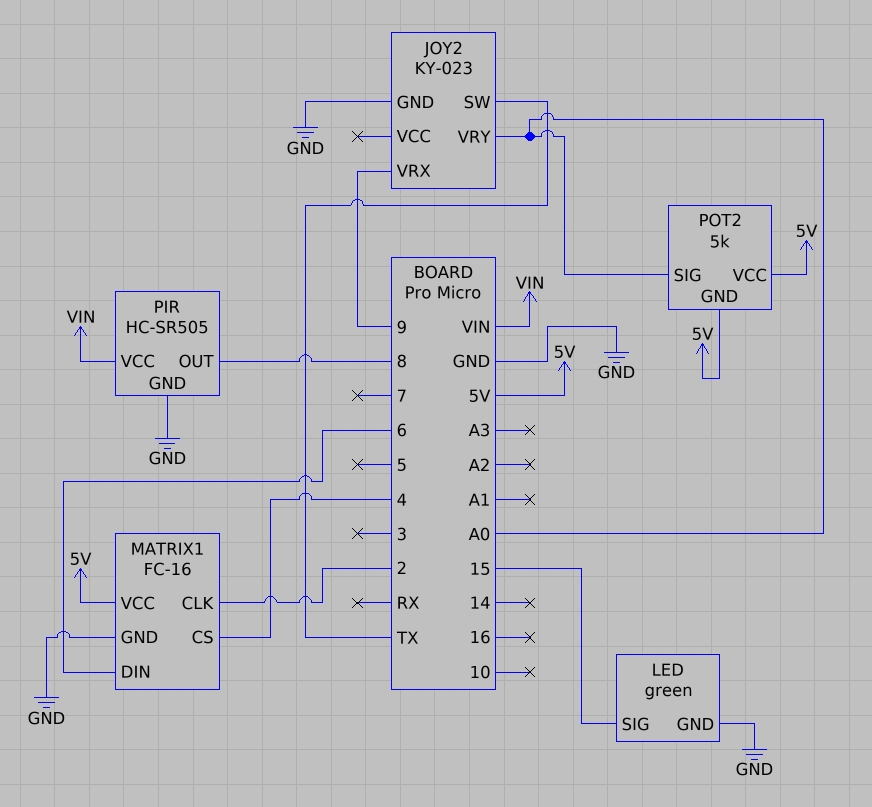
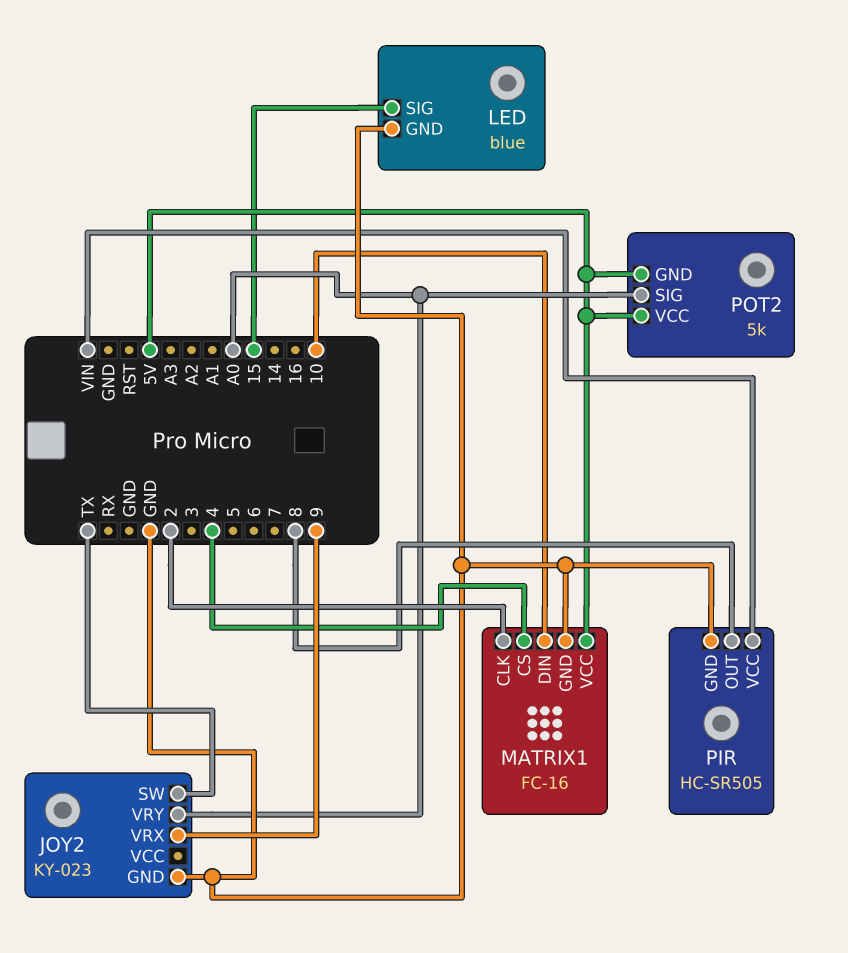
LED: green -> blue
MATRIX1 pin DIN: 6 -> 10

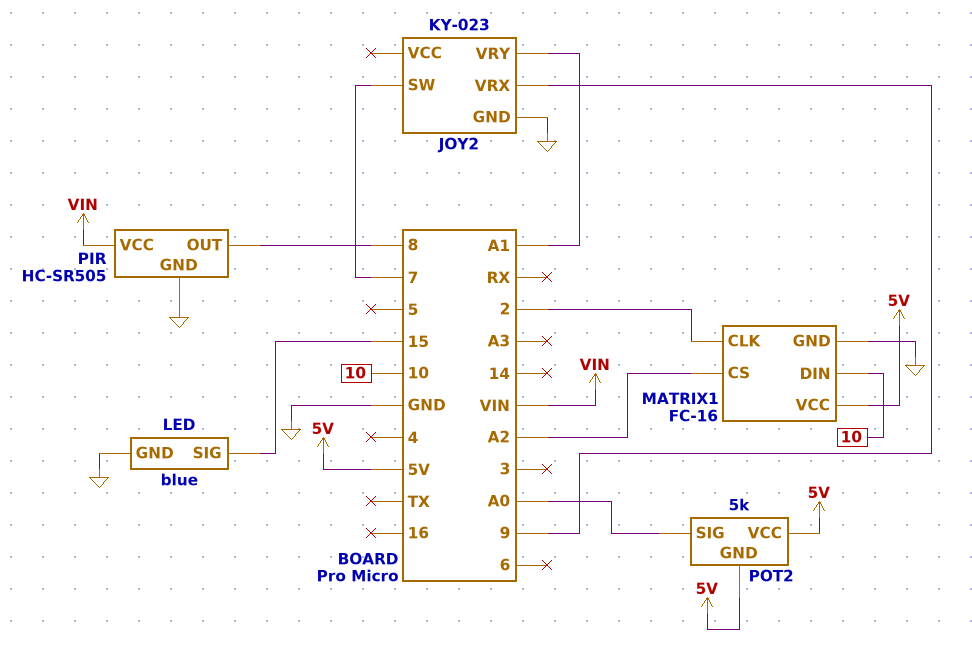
JOY2 pin SW: TX -> 7
JOY2 pin VRY: A0 -> A1
MATRIX1 pin CS: 4 -> A2

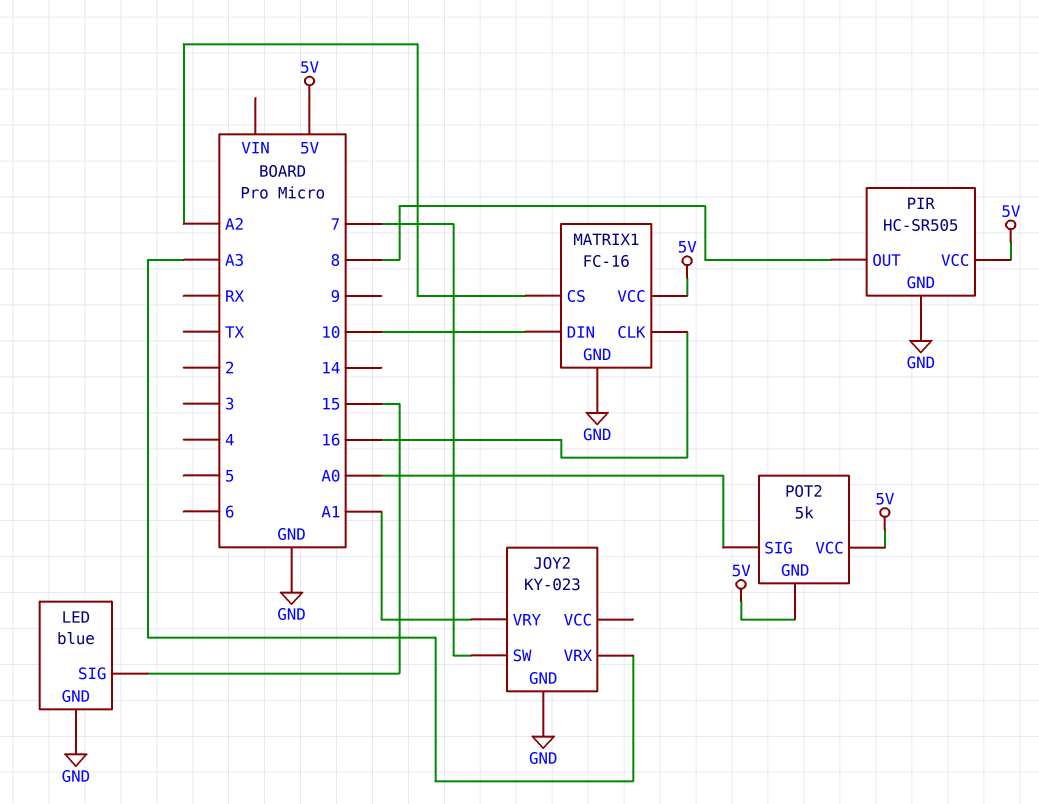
JOY2 pin VRX: 9 -> A3
MATRIX1 pin CLK: 2 -> 16
PIR pin VCC: VIN -> 5V

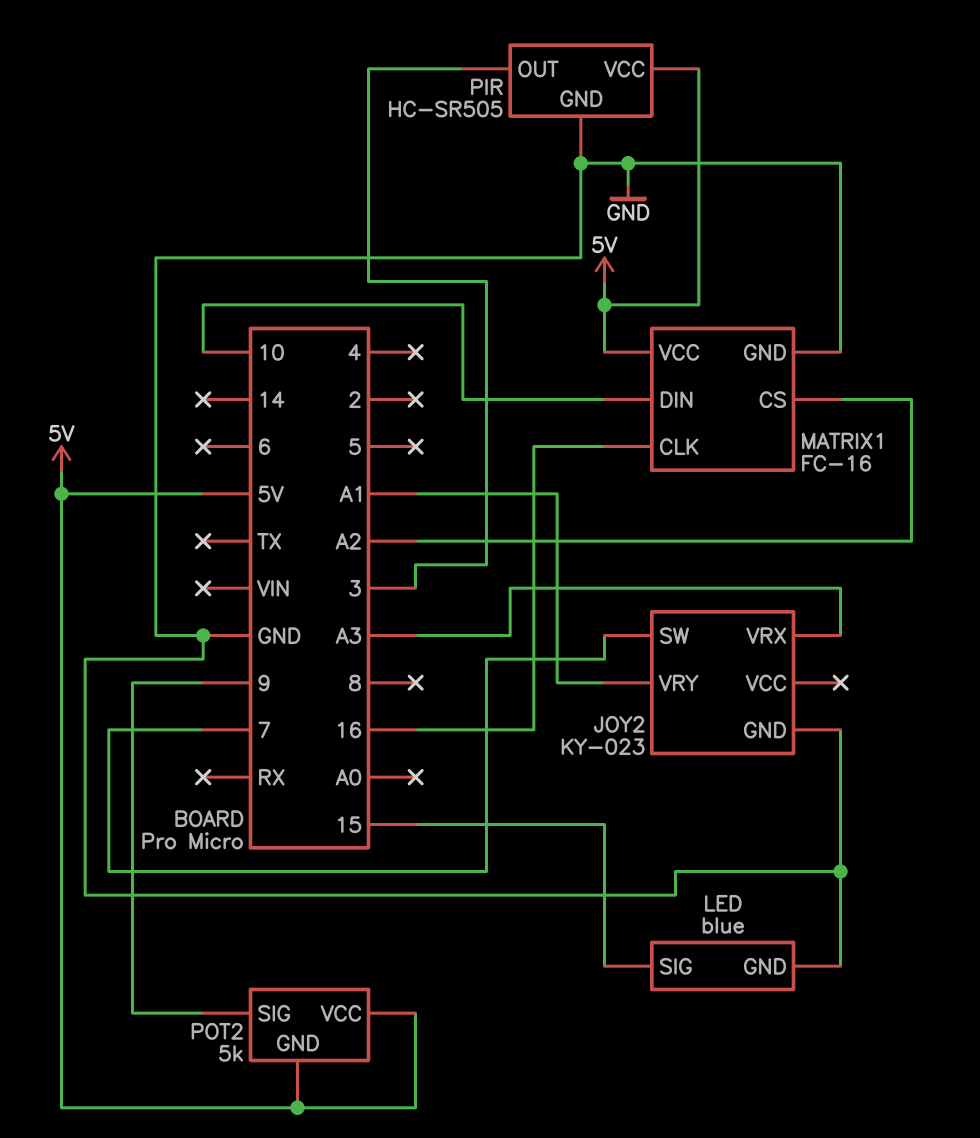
PIR pin OUT: 8 -> 3
POT2 pin SIG: A0 -> 9

